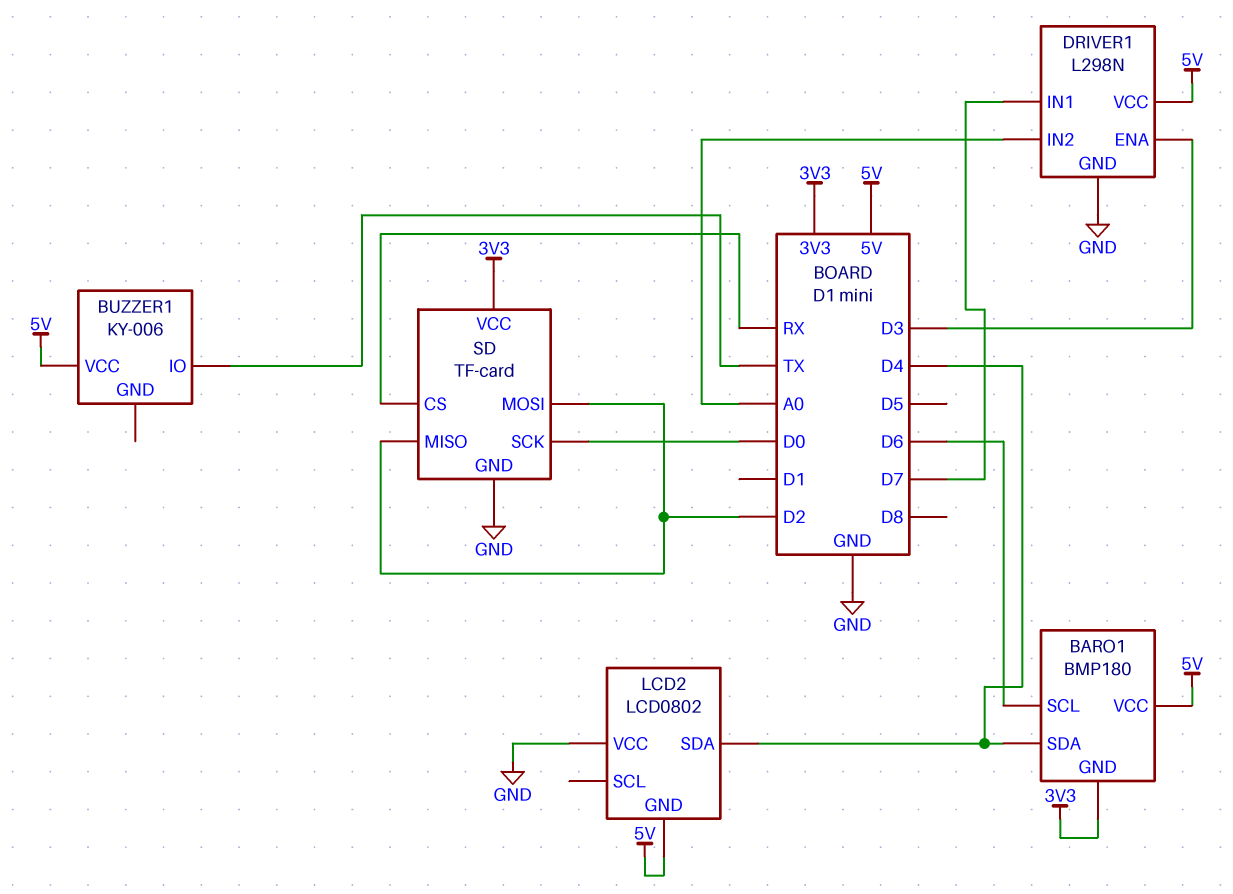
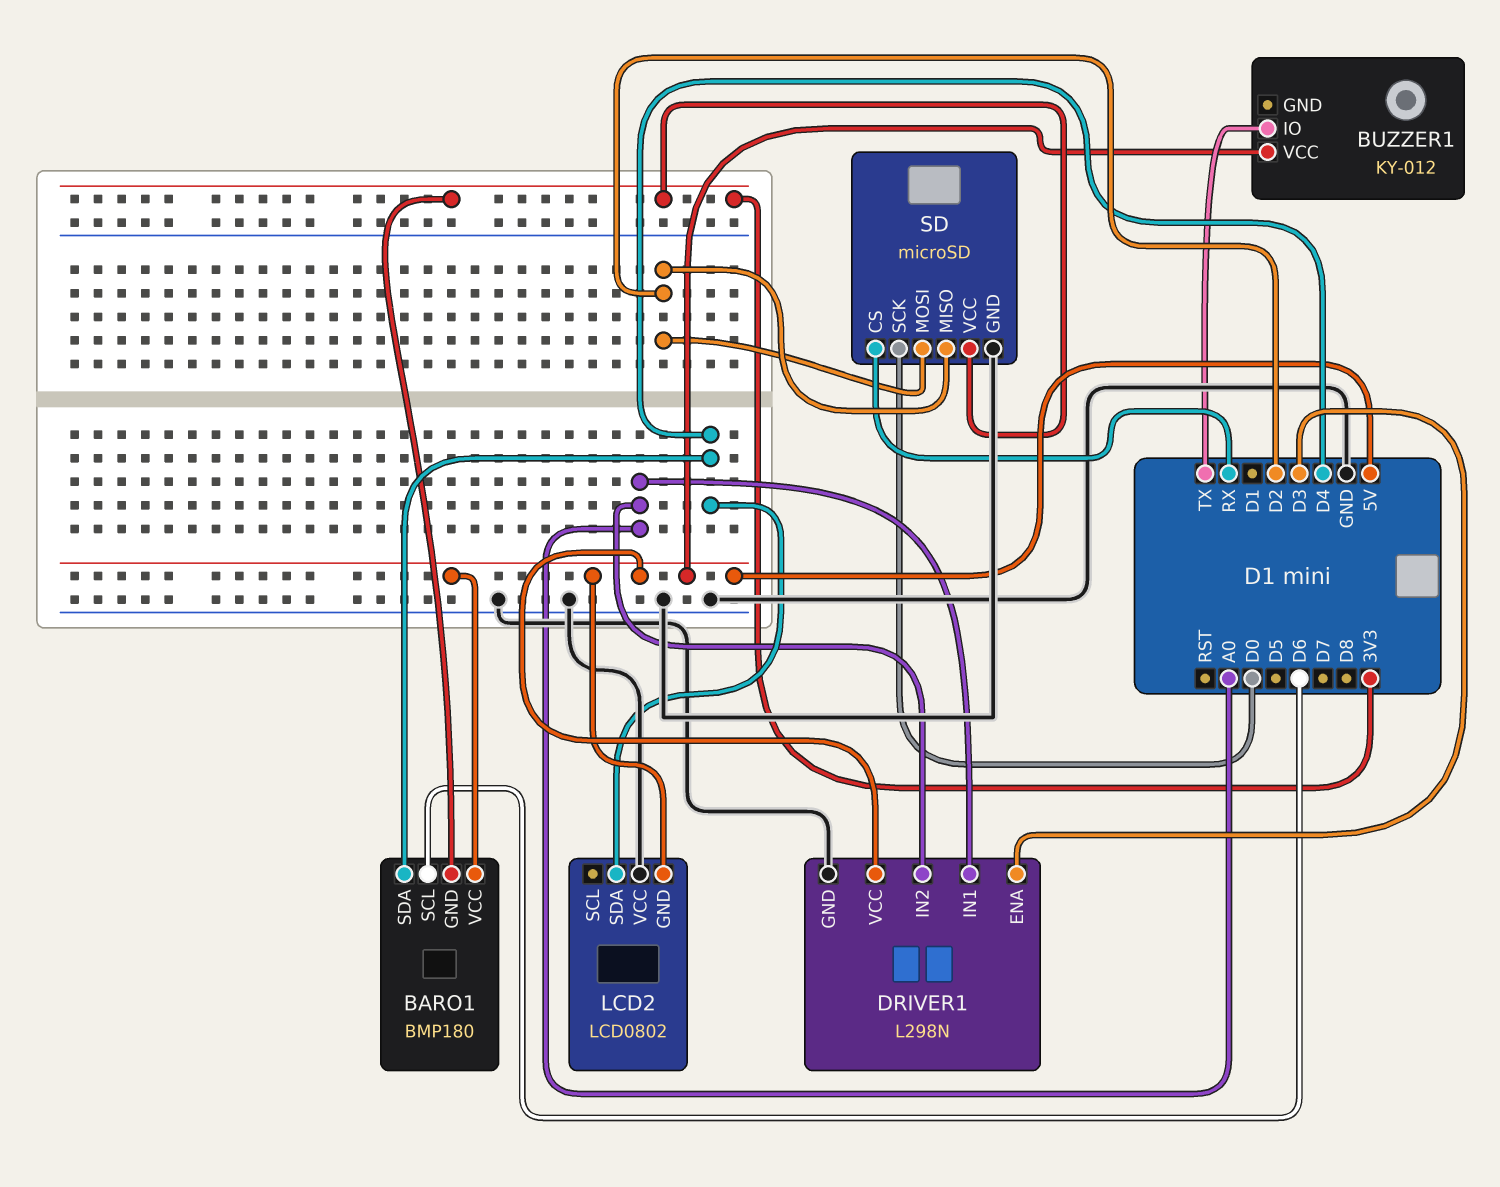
BUZZER1: KY-006 -> KY-012
DRIVER1 pin IN1: D7 -> A0
SD: TF-card -> microSD

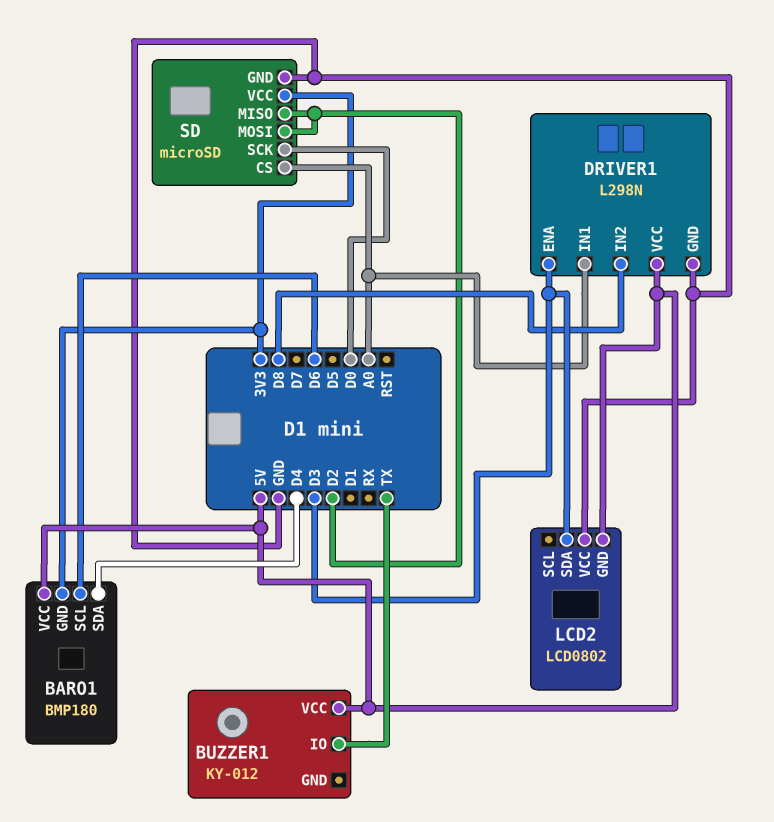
DRIVER1 pin IN2: A0 -> D8
LCD2 pin SDA: D4 -> D3
SD pin CS: RX -> A0

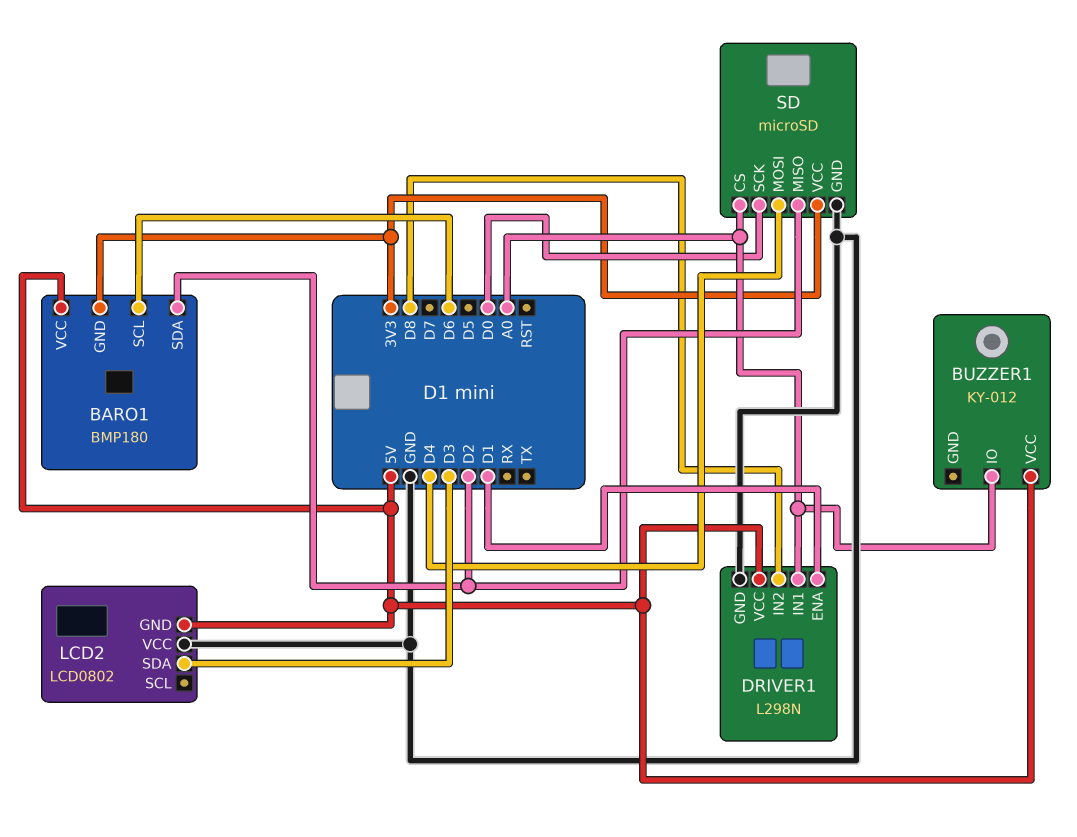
BARO1 pin SDA: D4 -> D2
BUZZER1 pin IO: TX -> A0
DRIVER1 pin ENA: D3 -> D1
SD pin MOSI: D2 -> D4

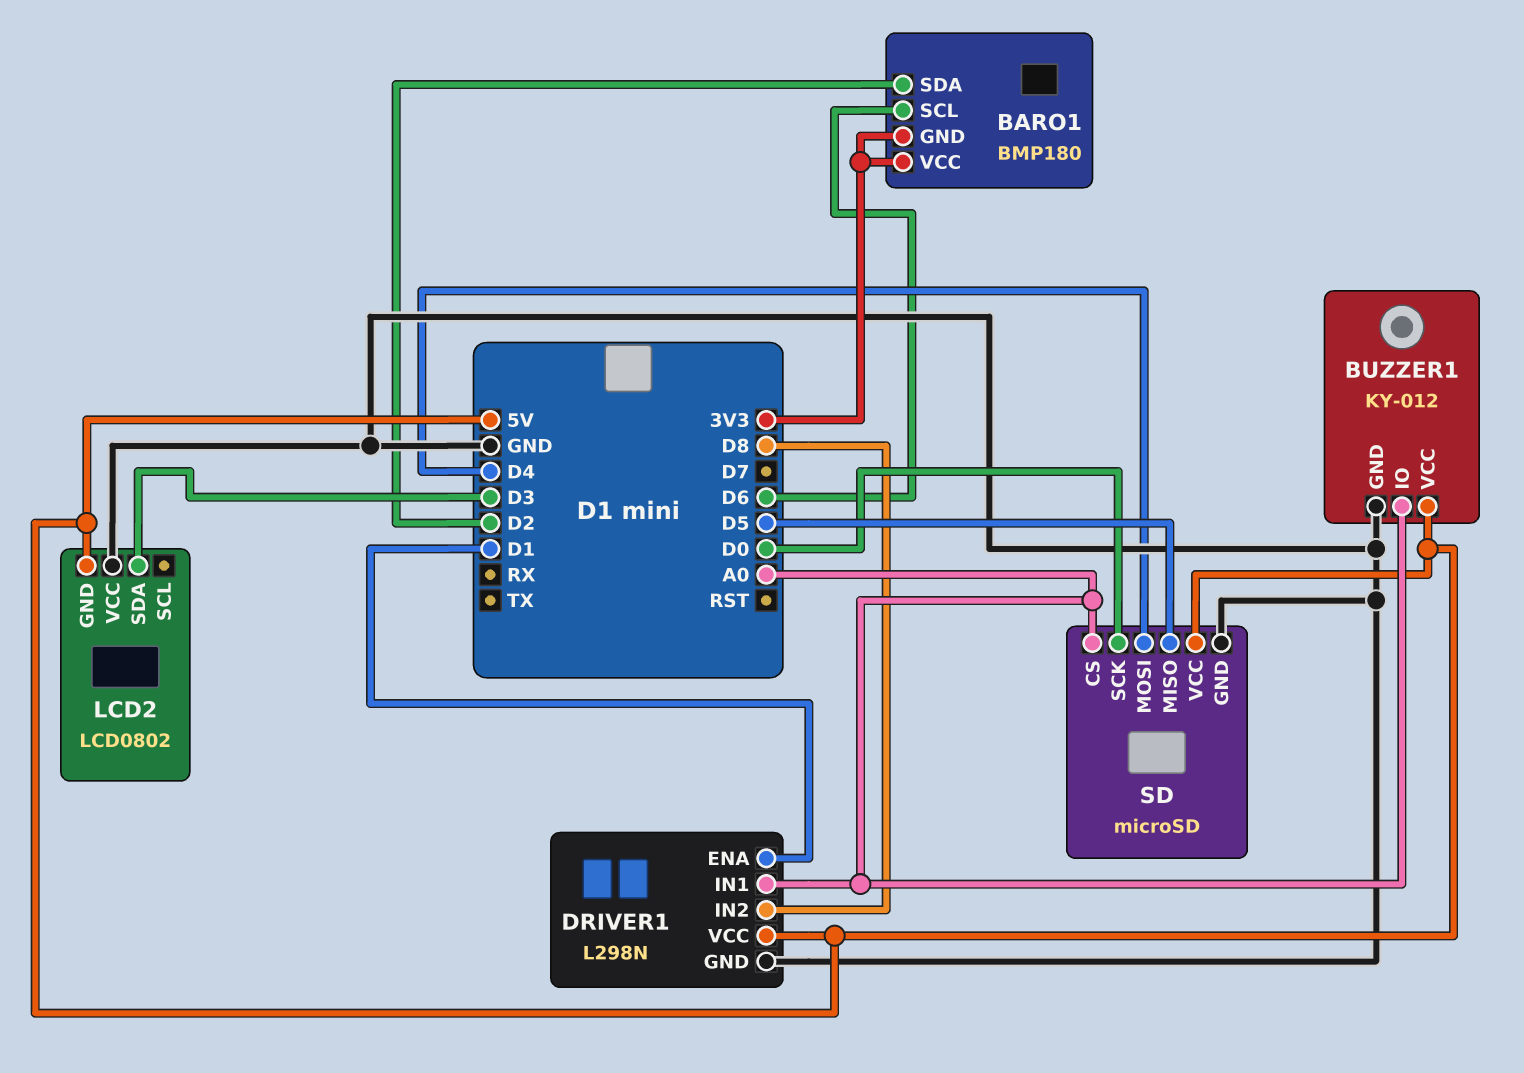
BARO1 pin VCC: 5V -> 3V3
BUZZER1 pin GND: none -> GND
SD pin MISO: D2 -> D5
SD pin VCC: 3V3 -> 5V

